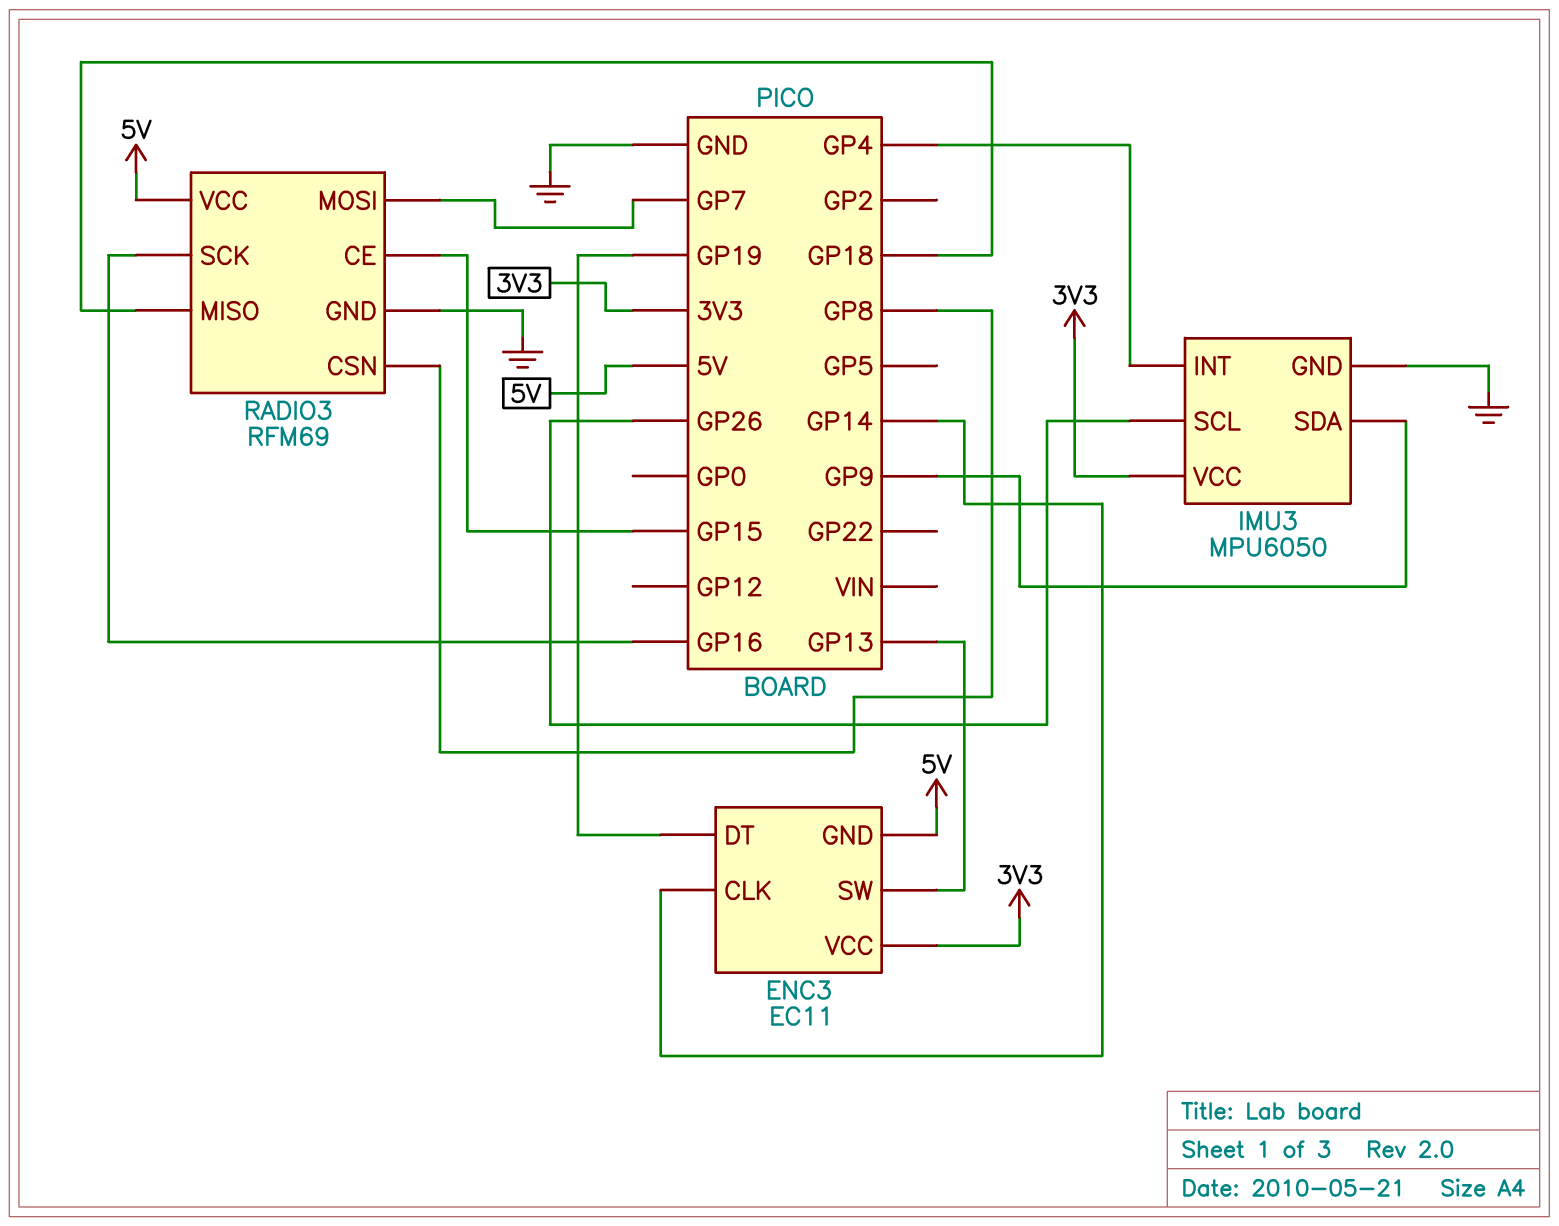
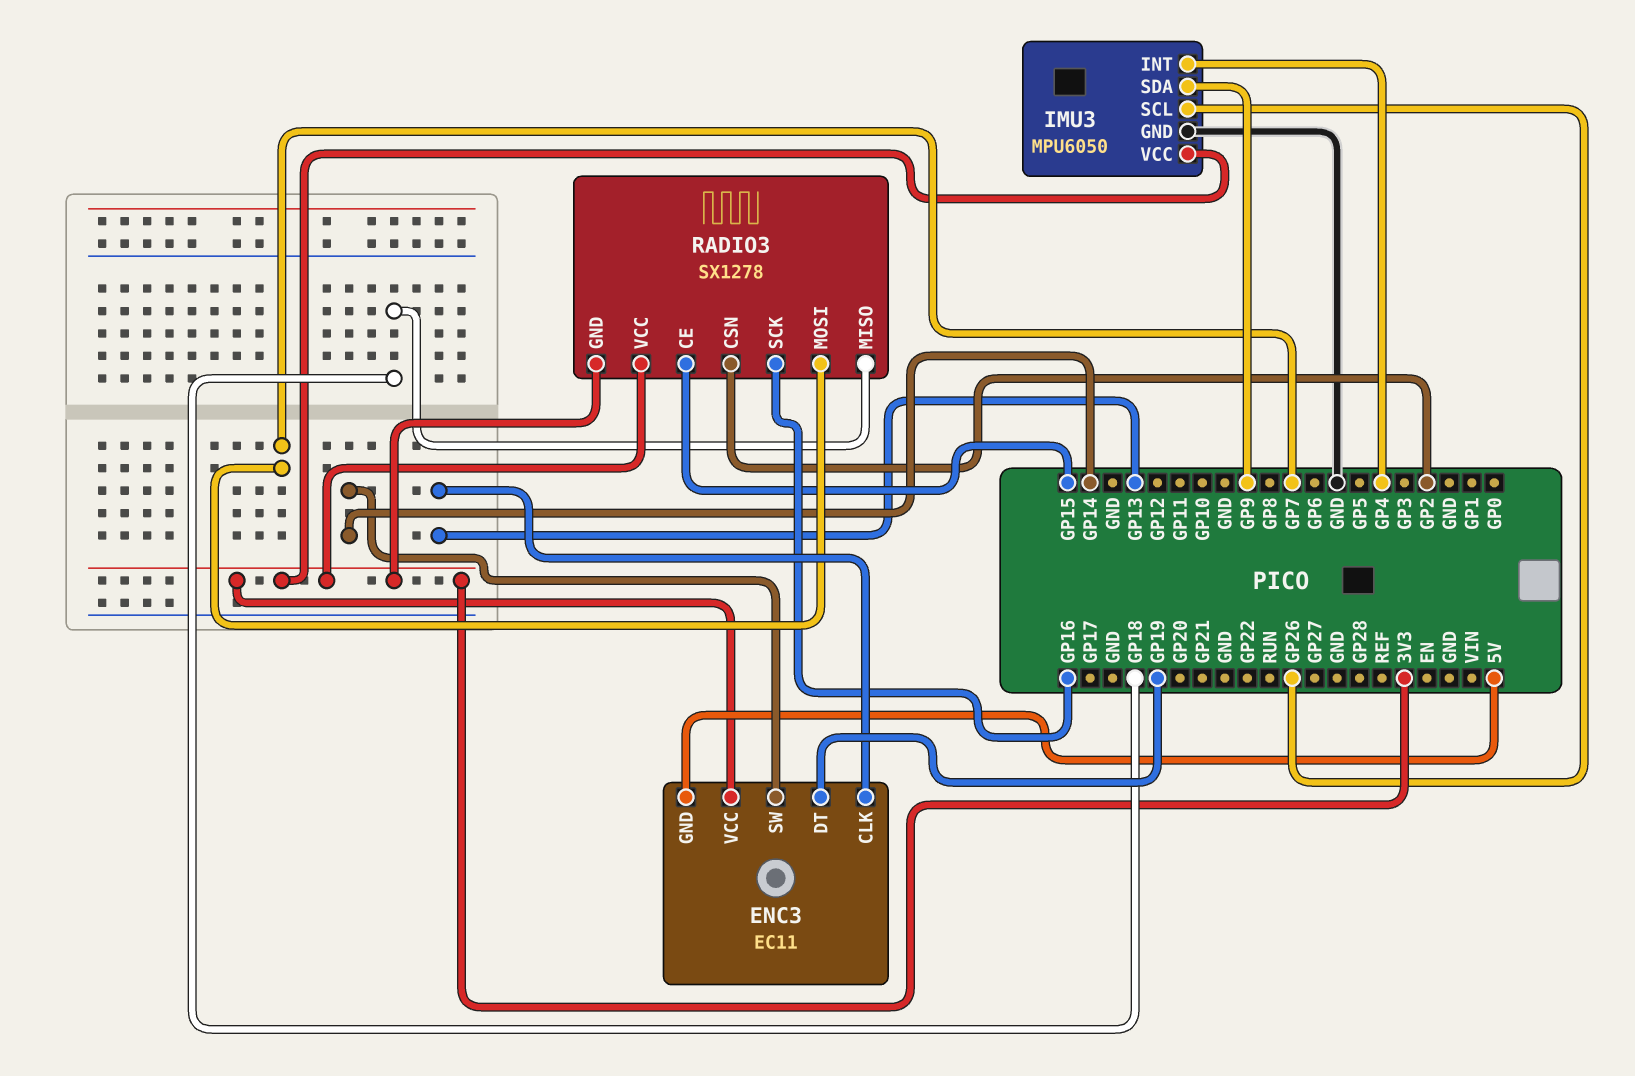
ENC3 pin CLK: GP14 -> GP13
ENC3 pin SW: GP13 -> GP14
RADIO3: RFM69 -> SX1278
RADIO3 pin CSN: GP8 -> GP2
RADIO3 pin GND: GND -> 3V3
RADIO3 pin VCC: 5V -> 3V3

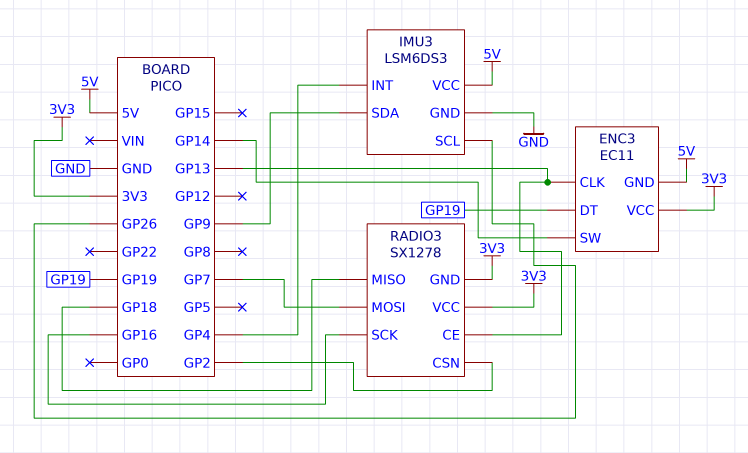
IMU3: MPU6050 -> LSM6DS3
IMU3 pin VCC: 3V3 -> 5V
RADIO3 pin CE: GP15 -> GP13

